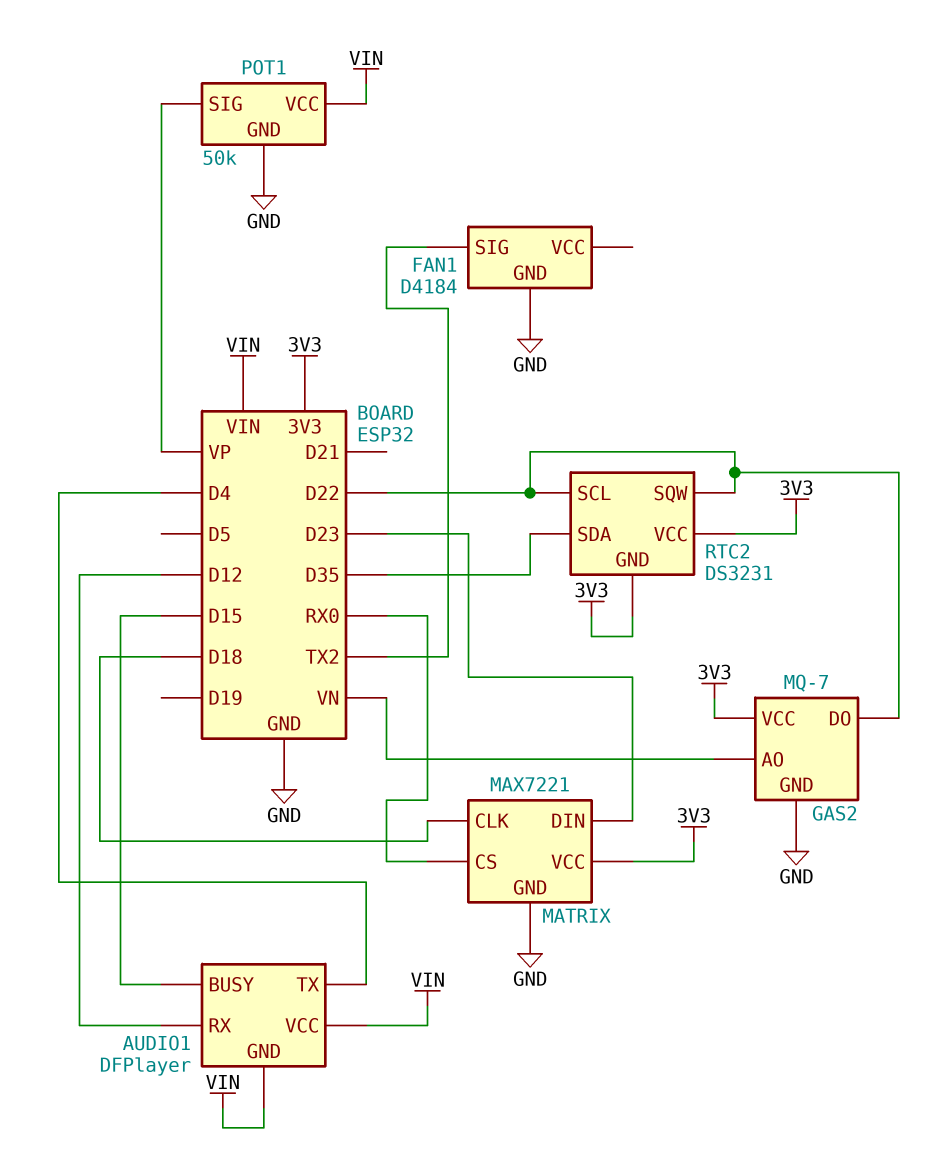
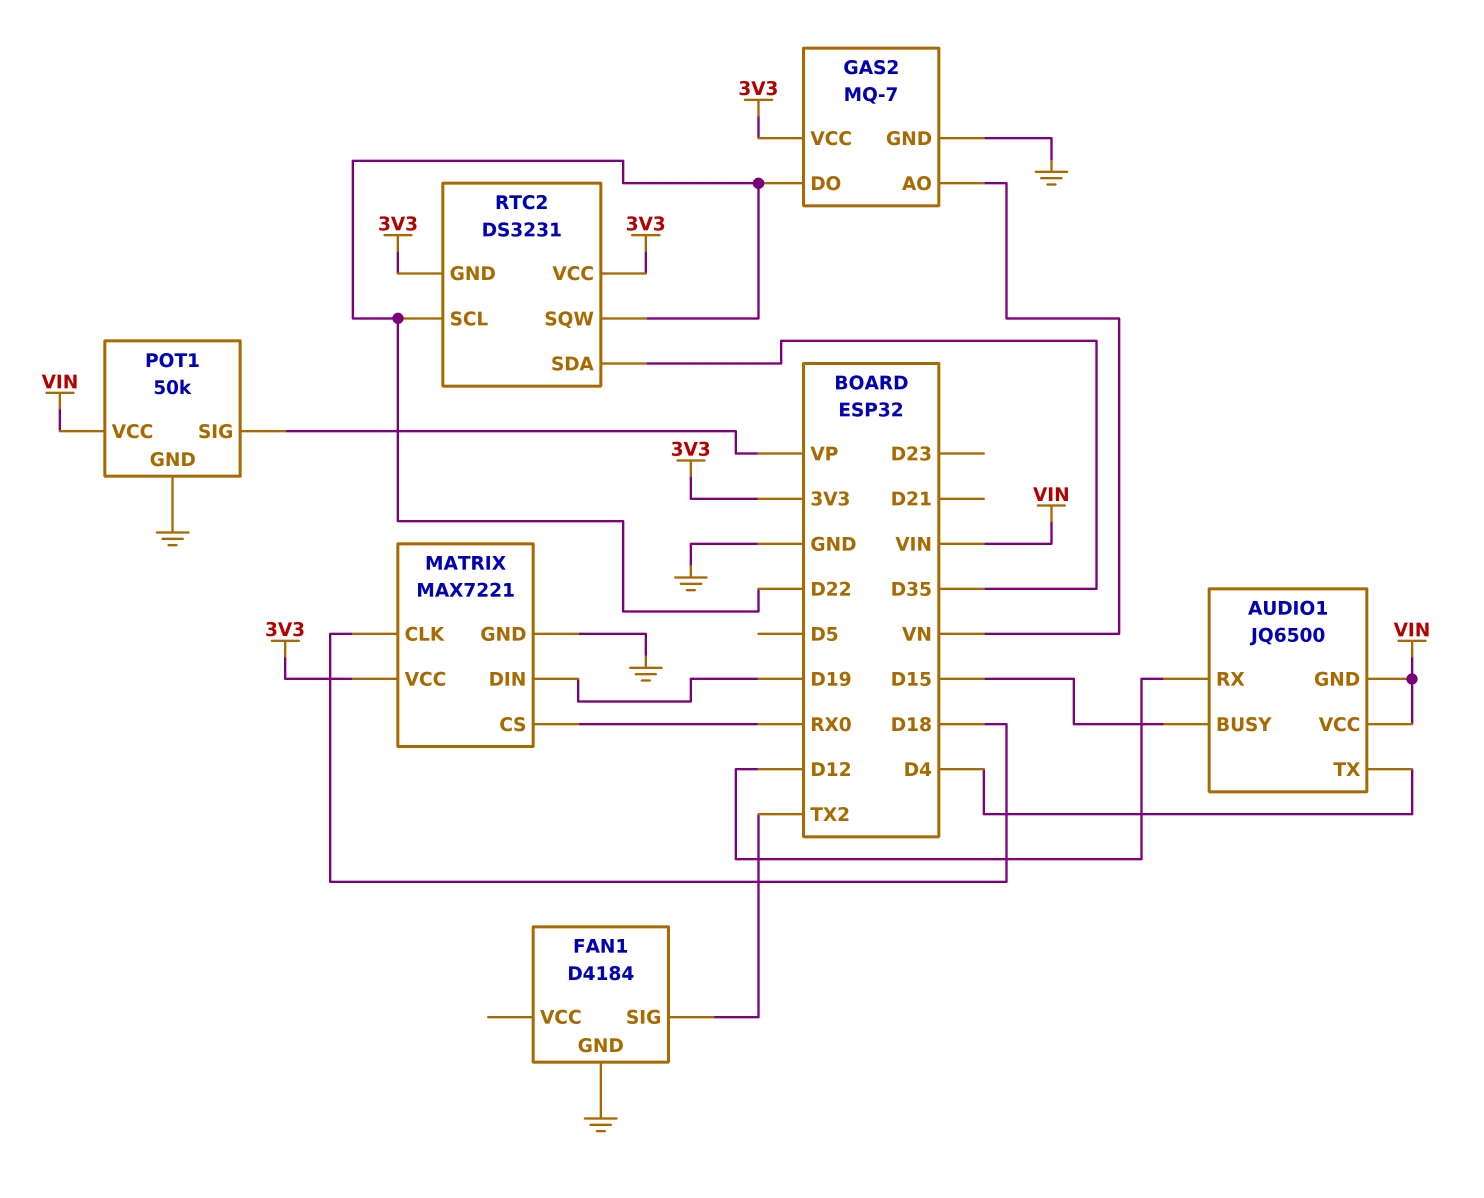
AUDIO1: DFPlayer -> JQ6500
MATRIX pin DIN: D23 -> D19

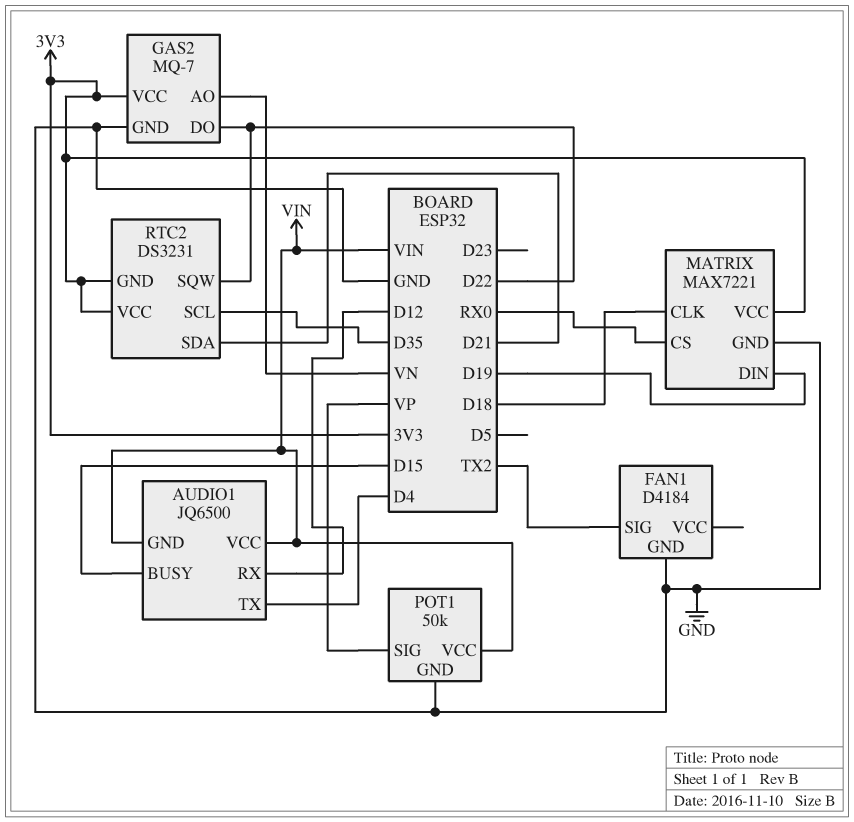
RTC2 pin SCL: D22 -> D35
RTC2 pin SDA: D35 -> D21

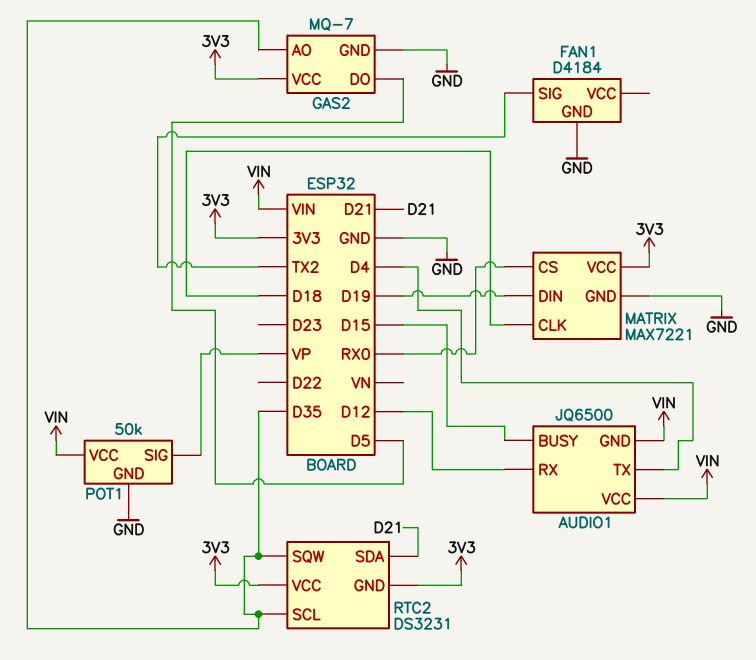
GAS2 pin AO: VN -> D35
GAS2 pin DO: D22 -> D5
RTC2 pin SQW: D22 -> D35

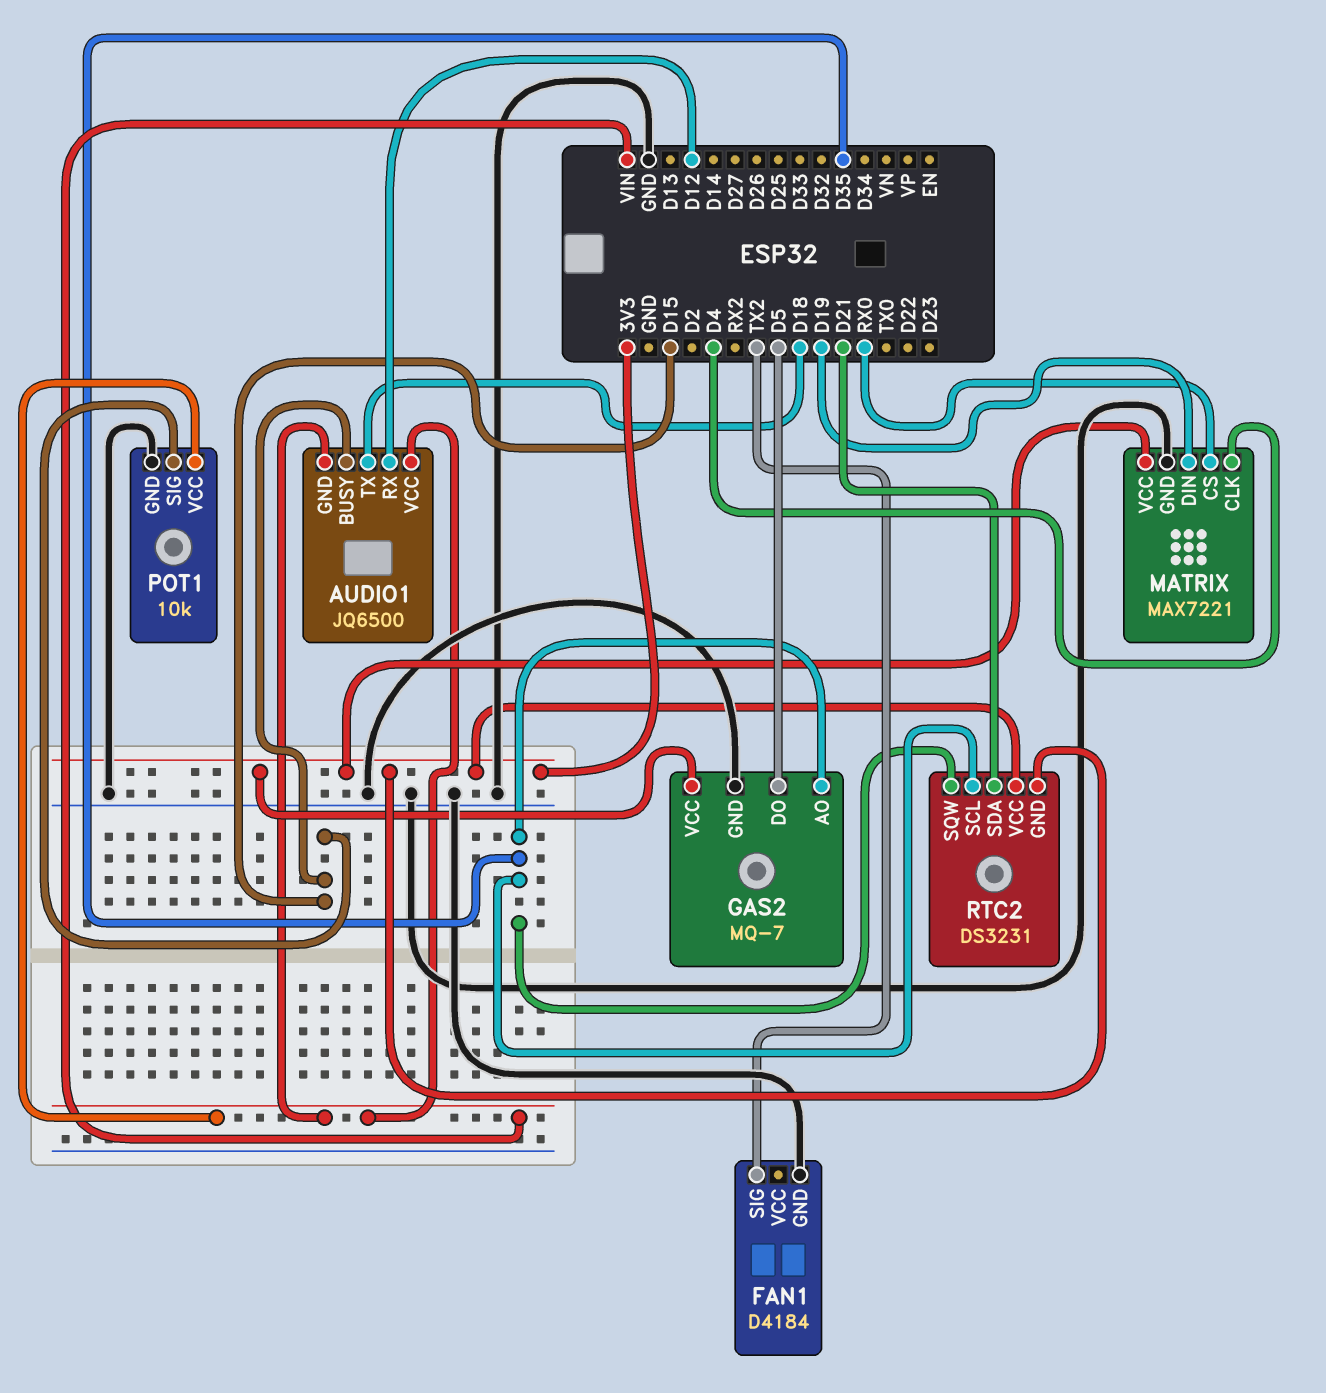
AUDIO1 pin TX: D4 -> D18
MATRIX pin CLK: D18 -> D4
POT1: 50k -> 10k
POT1 pin SIG: VP -> D15

